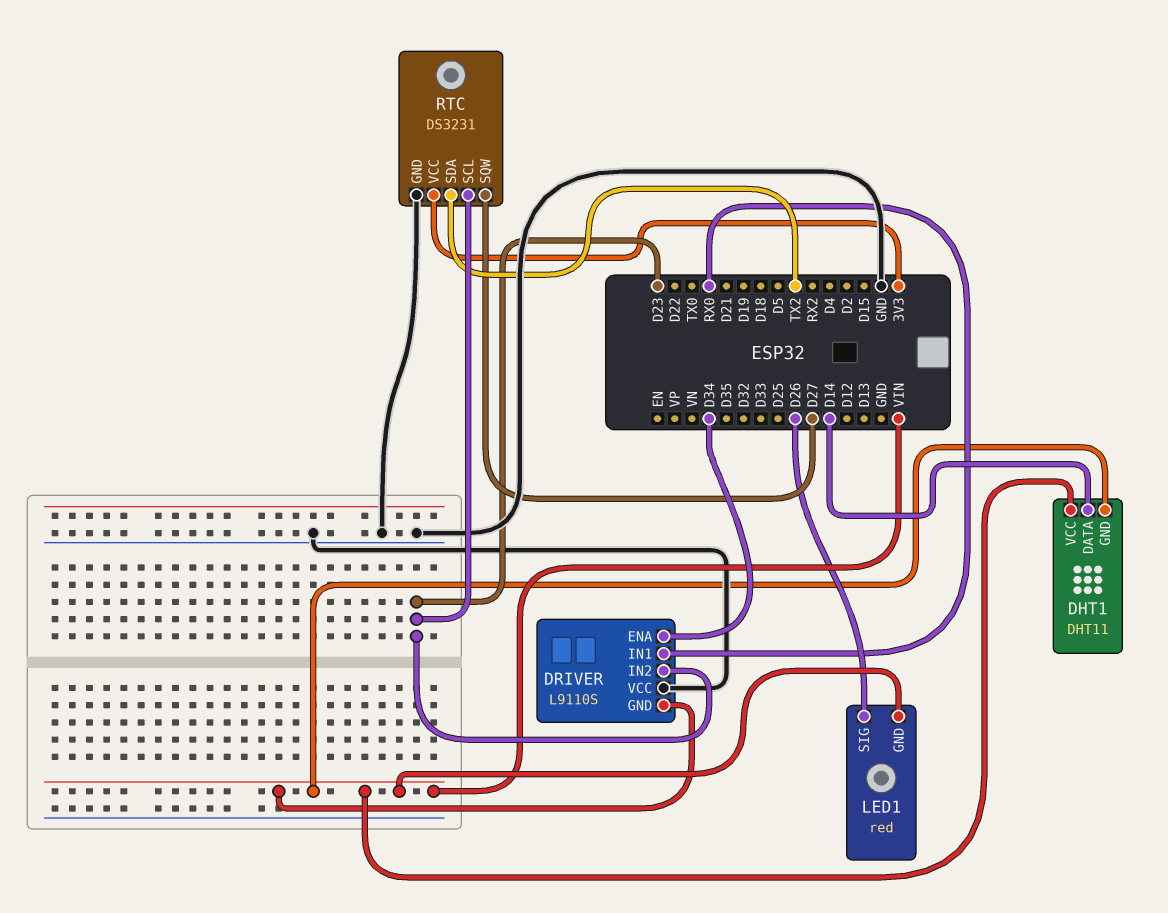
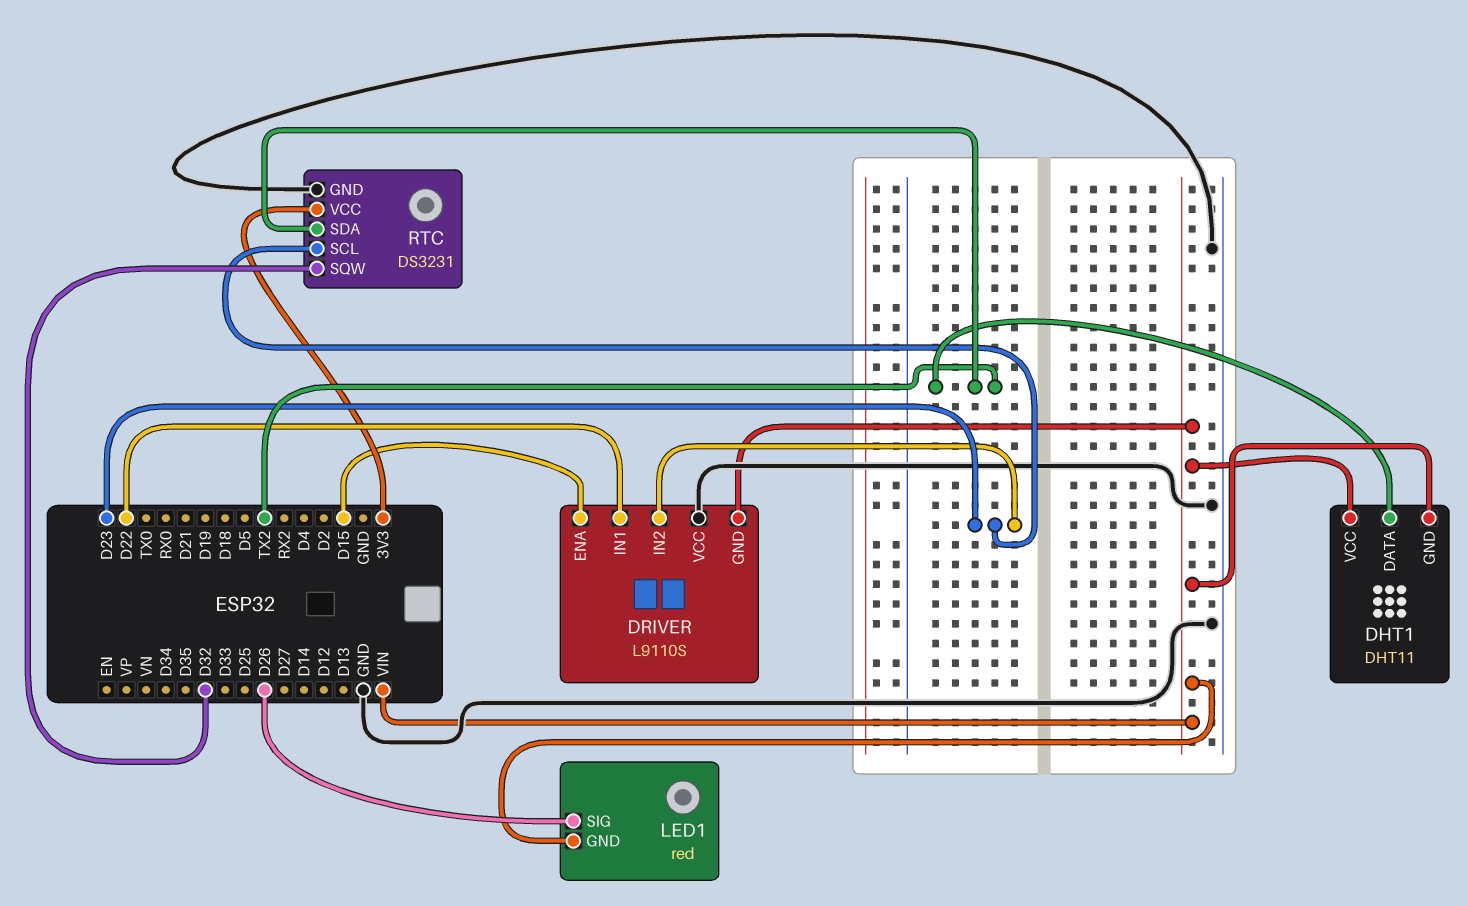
DHT1 pin DATA: D14 -> TX2
DRIVER pin ENA: D34 -> D15
DRIVER pin IN1: RX0 -> D22
RTC pin SQW: D27 -> D32

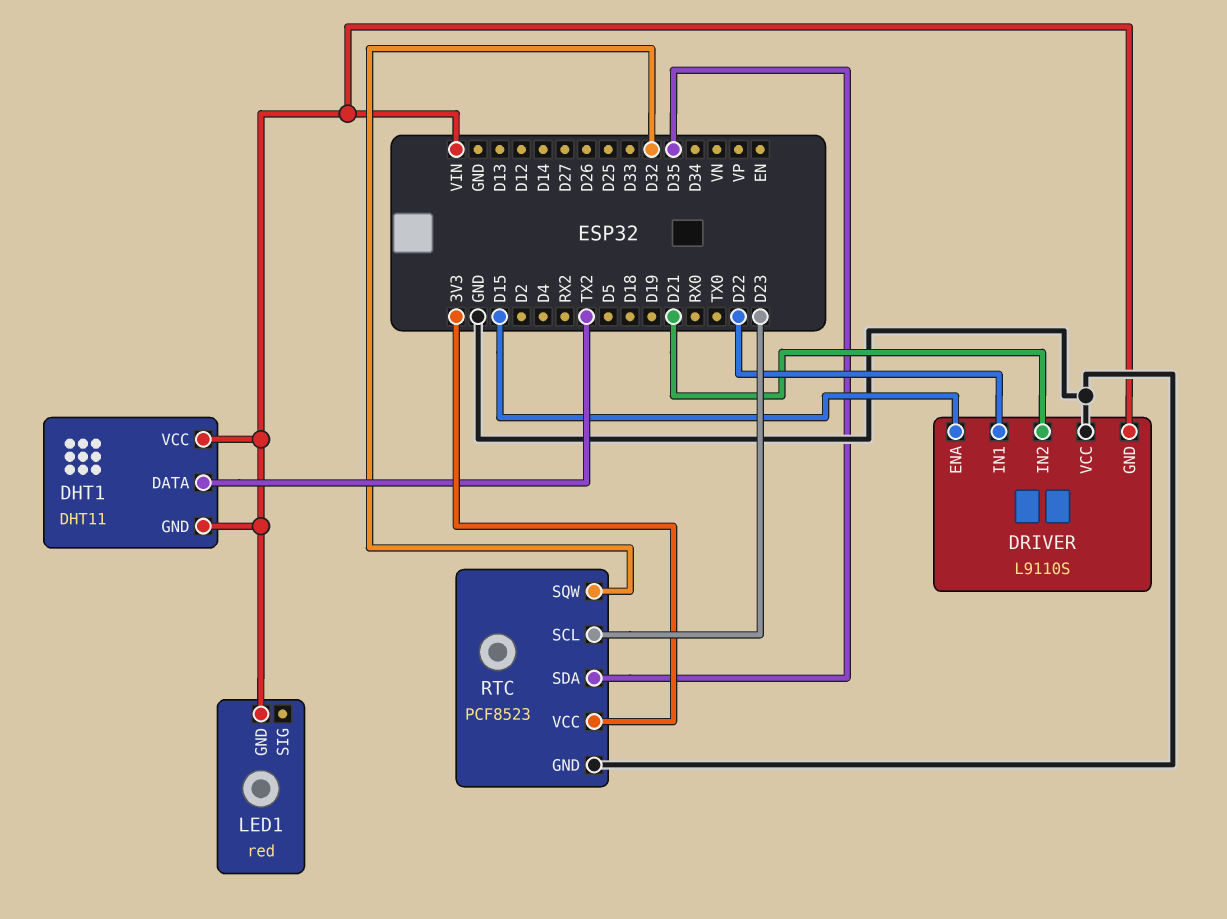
DRIVER pin IN2: D23 -> D21
LED1 pin SIG: D26 -> none
RTC: DS3231 -> PCF8523
RTC pin SDA: TX2 -> D35

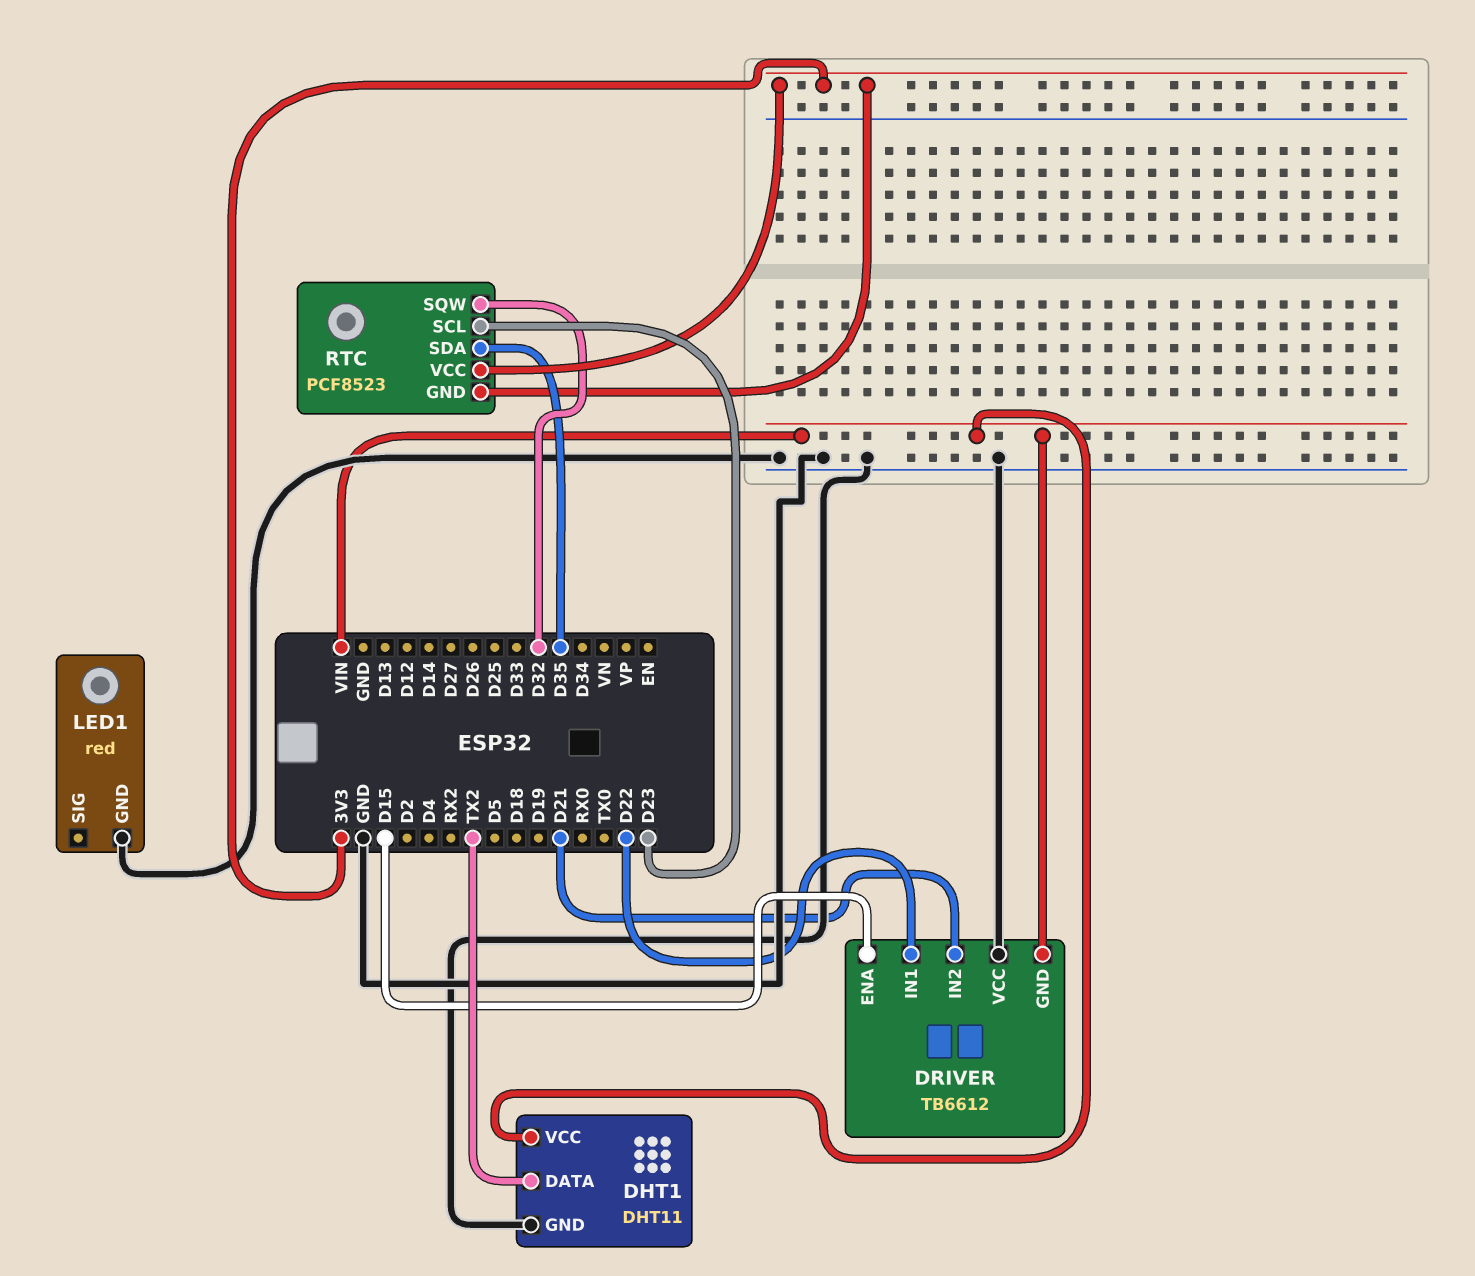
DHT1 pin GND: VIN -> GND
DRIVER: L9110S -> TB6612
LED1 pin GND: VIN -> GND
RTC pin GND: GND -> 3V3

